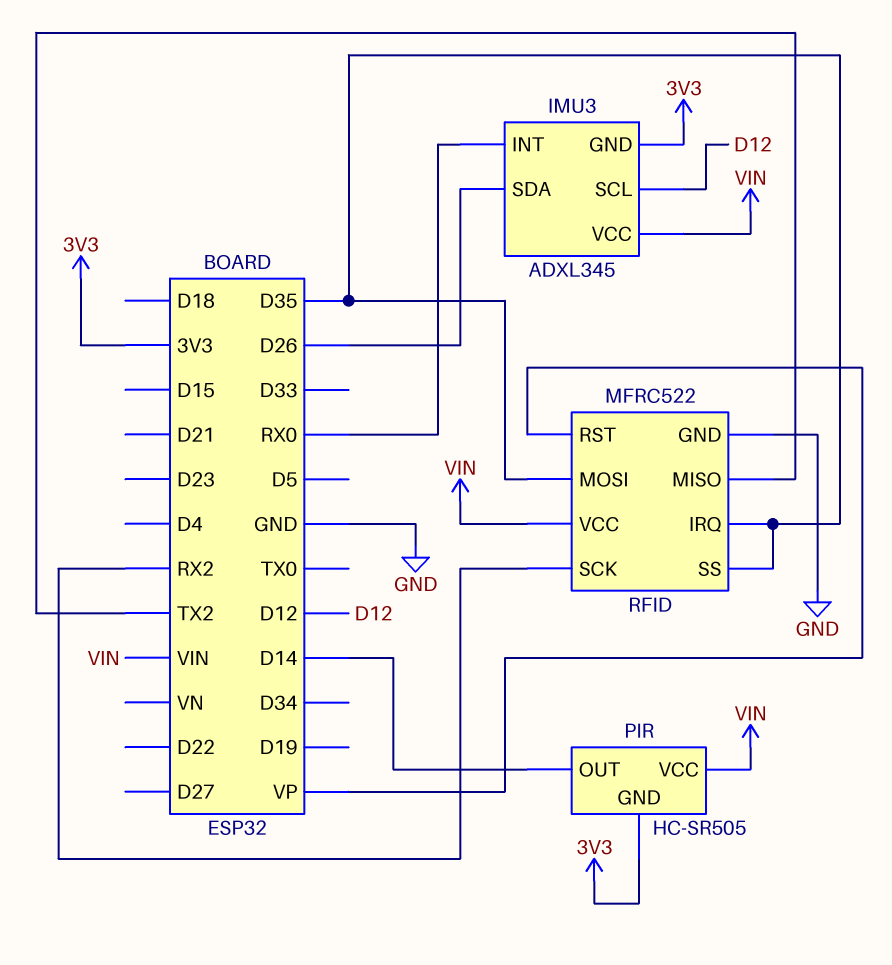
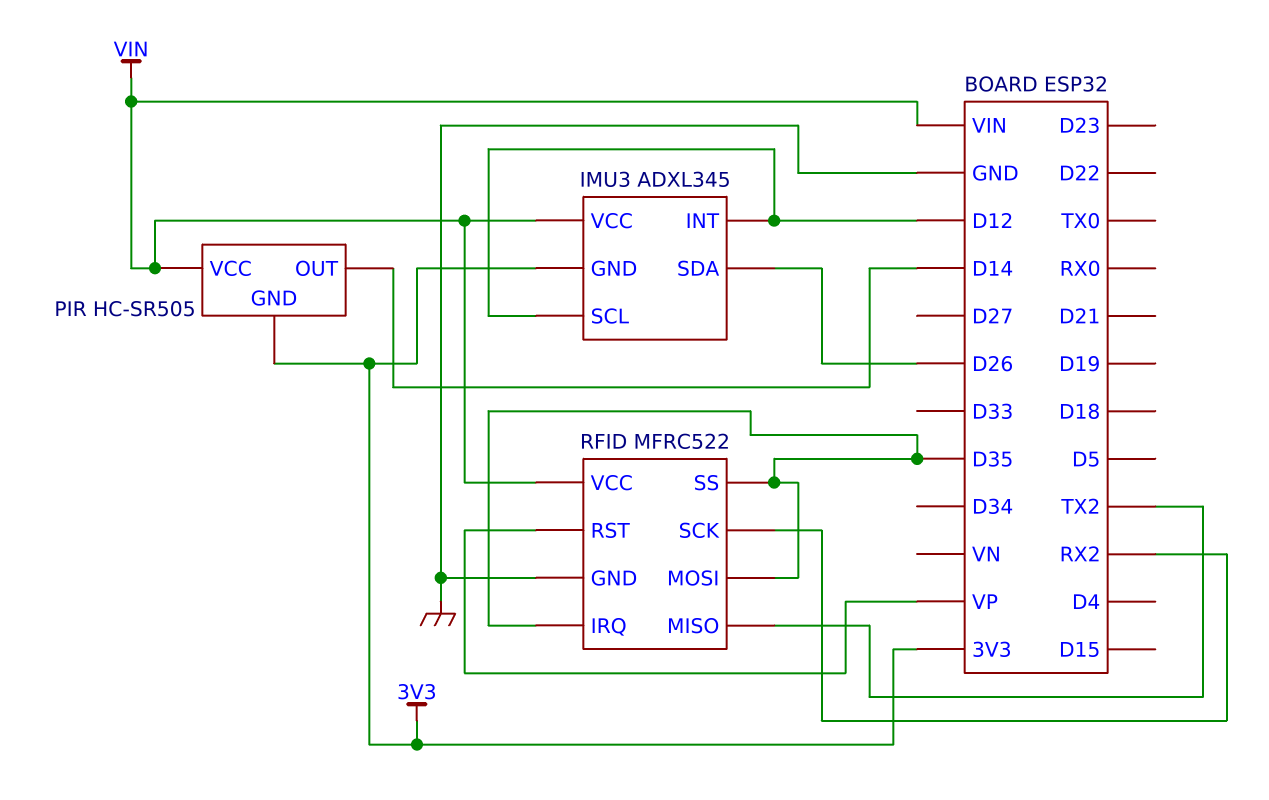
IMU3 pin INT: RX0 -> D12

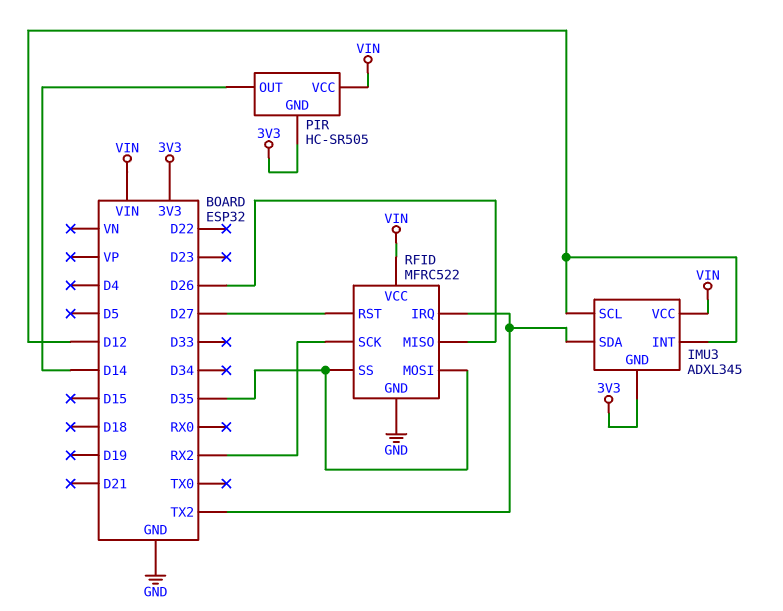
IMU3 pin SDA: D26 -> TX2
RFID pin IRQ: D35 -> TX2
RFID pin MISO: TX2 -> D26
RFID pin RST: VP -> D27

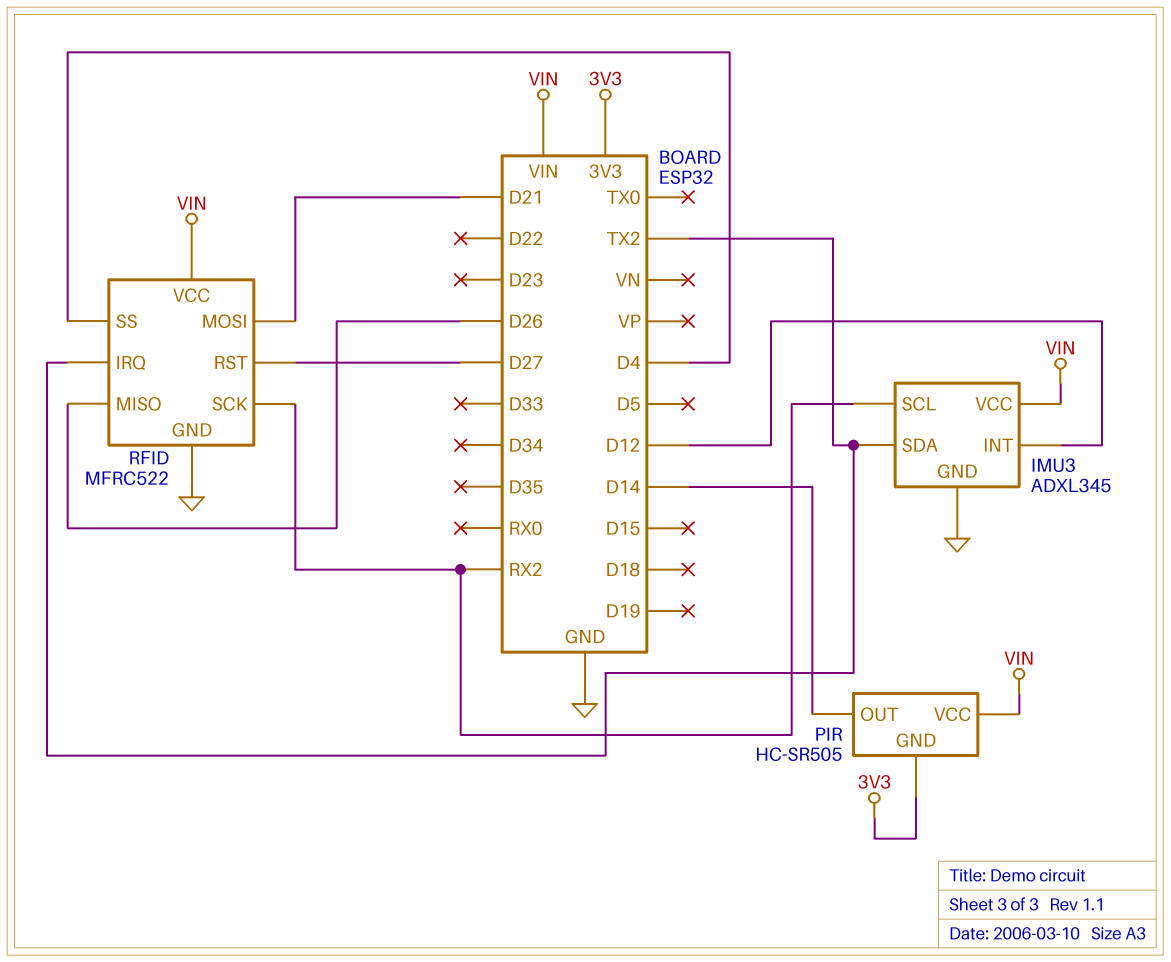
IMU3 pin GND: 3V3 -> GND
IMU3 pin SCL: D12 -> RX2
RFID pin MOSI: D35 -> D21
RFID pin SS: D35 -> D4

